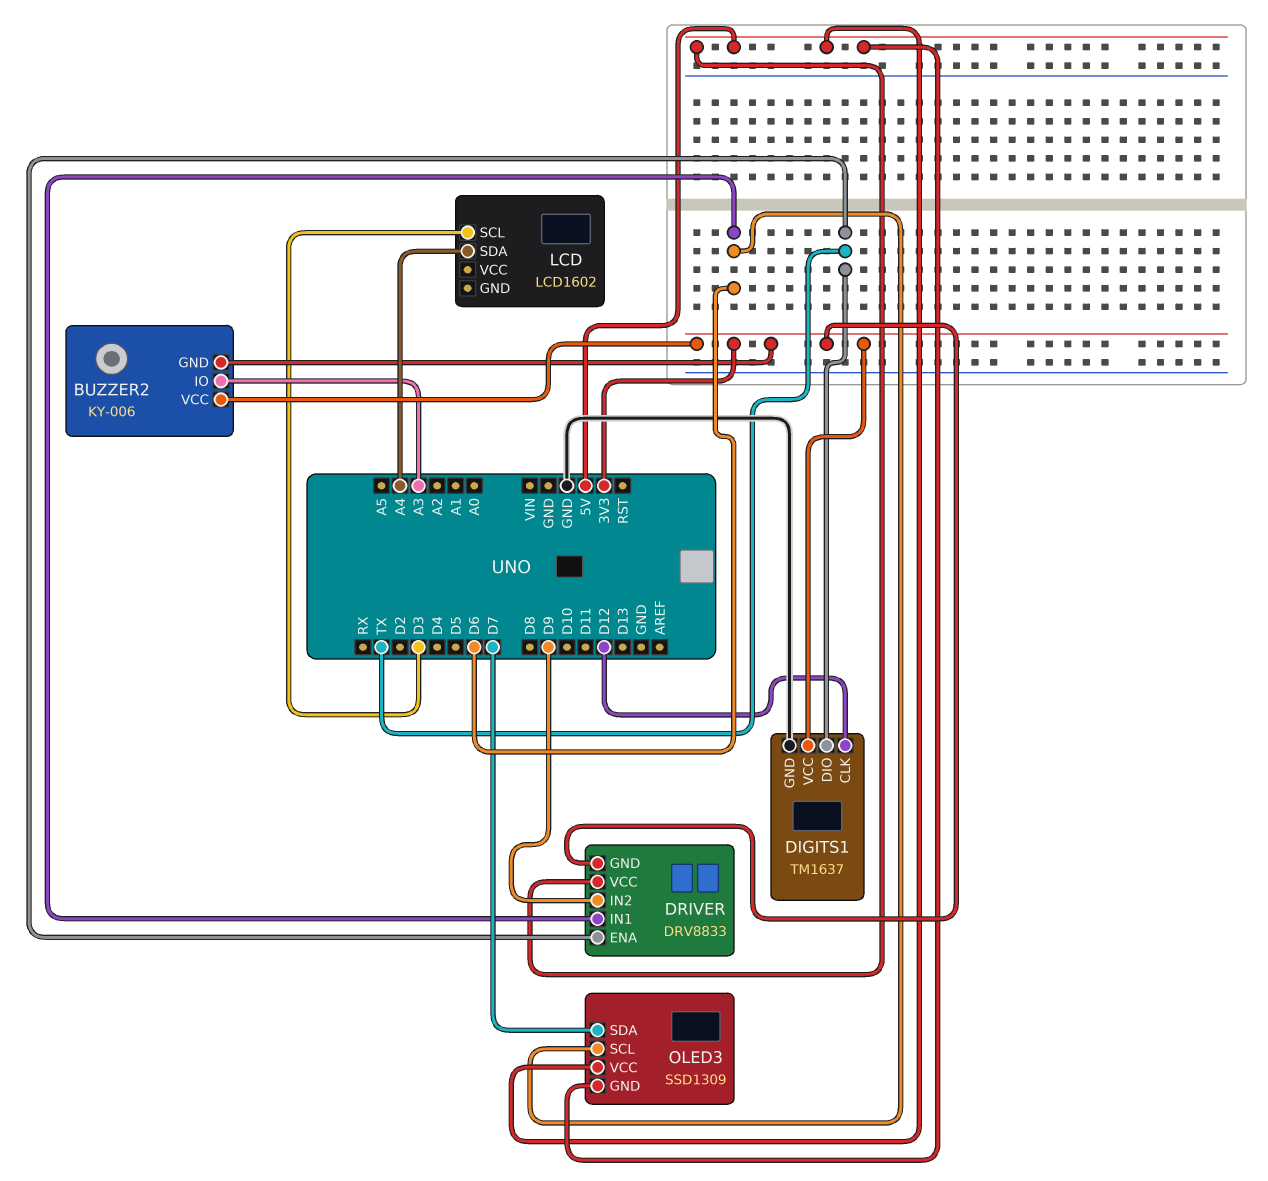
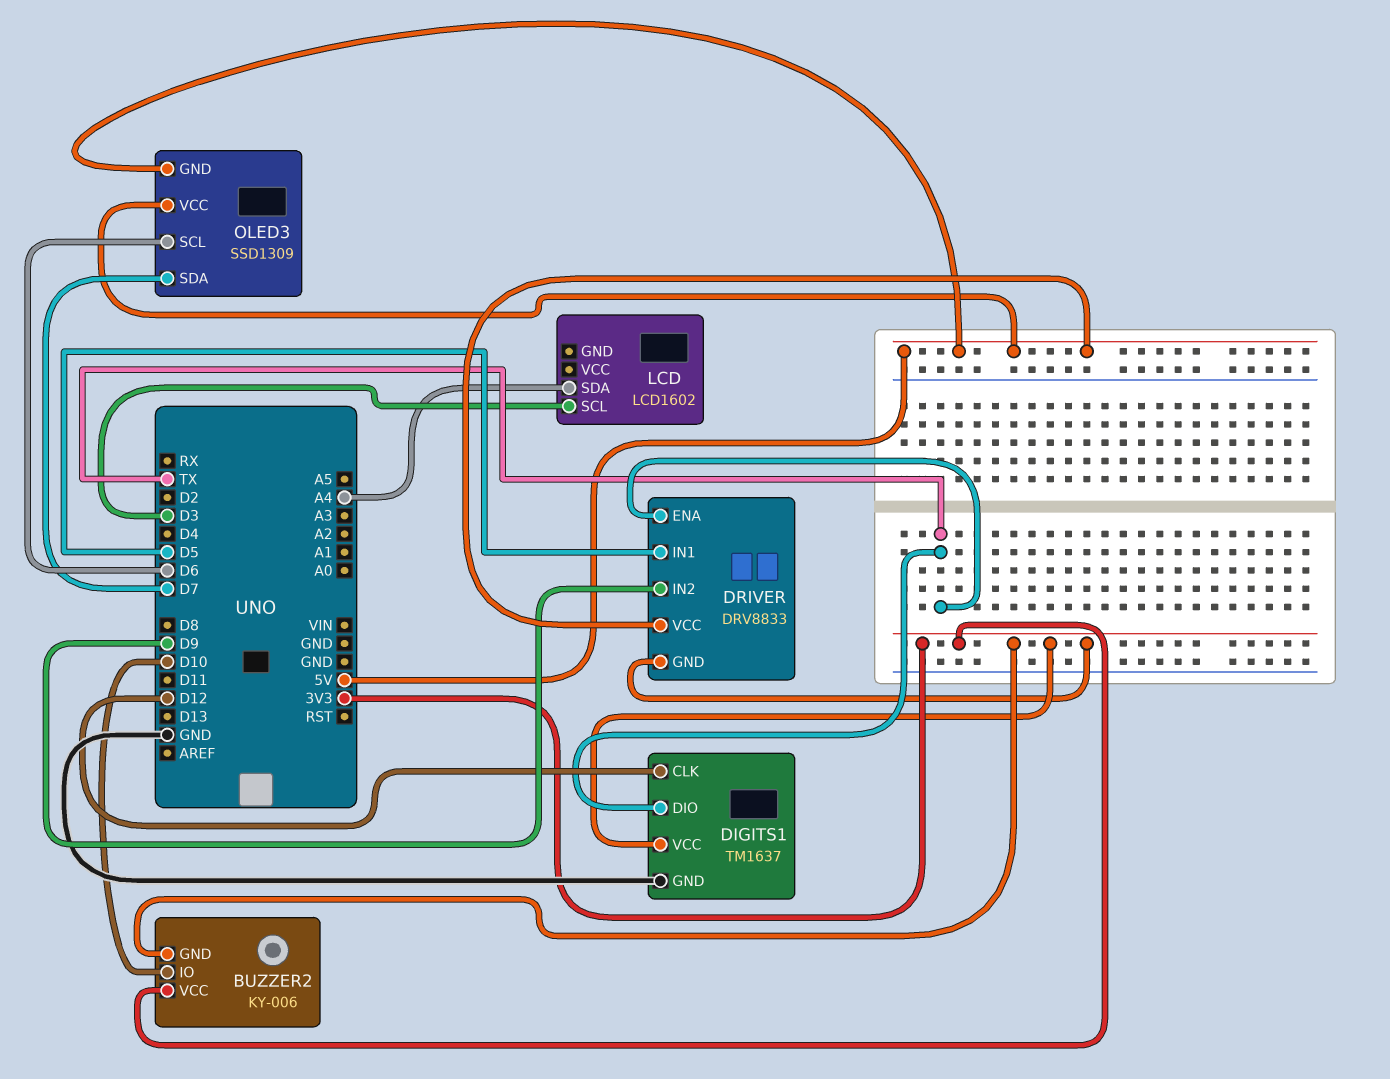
BUZZER2 pin IO: A3 -> D10
DRIVER pin IN1: D6 -> D5

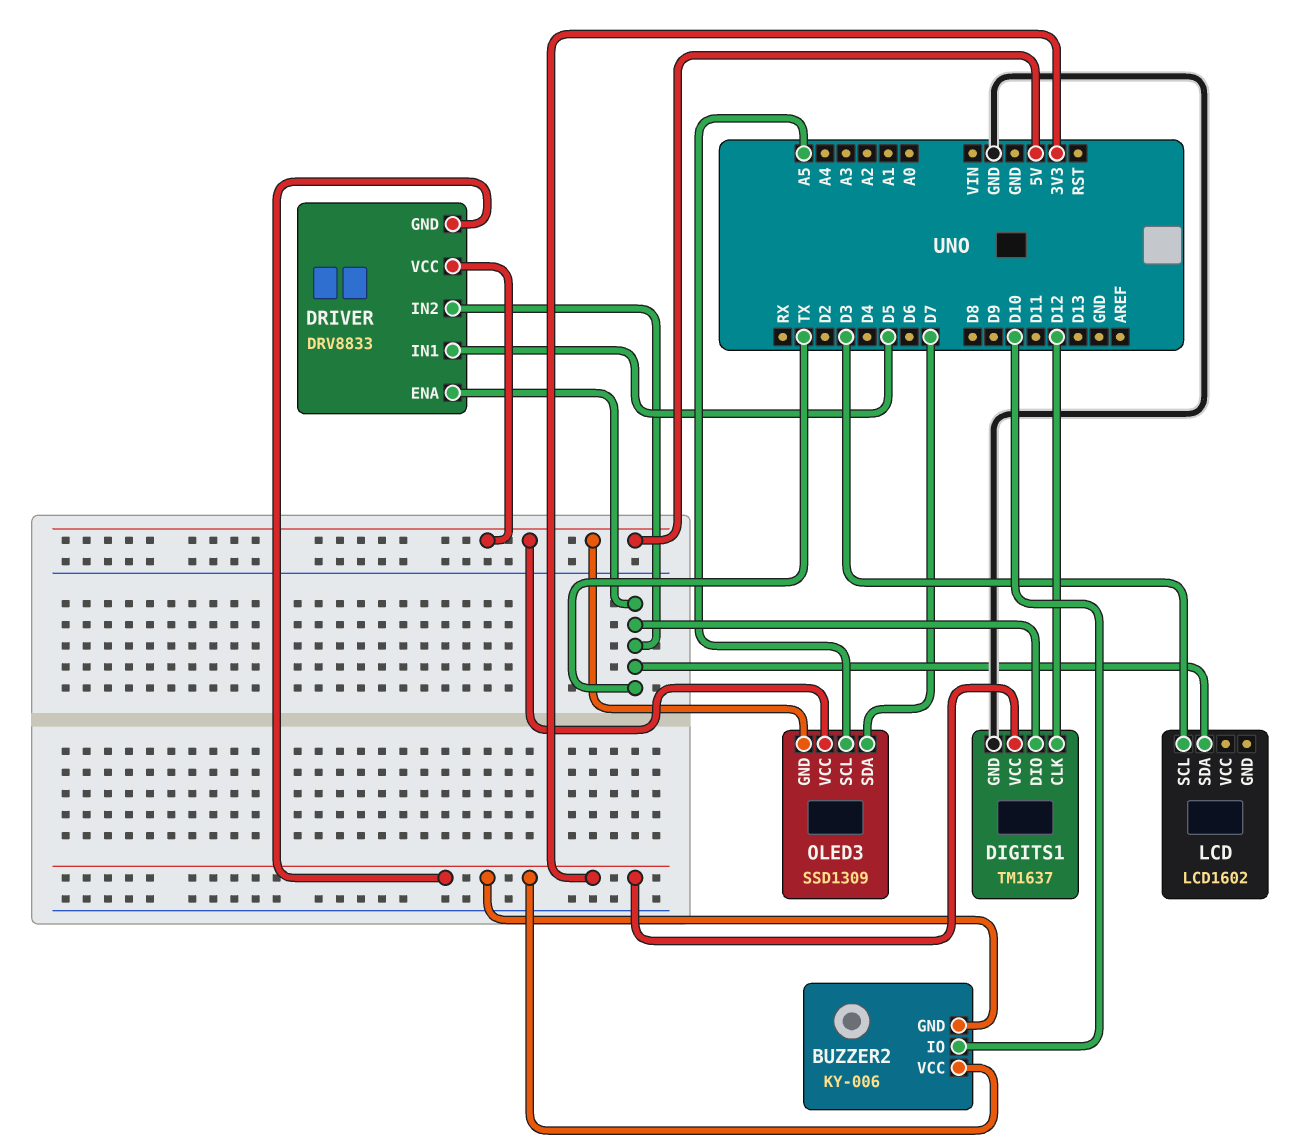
DRIVER pin IN2: D9 -> TX
LCD pin SDA: A4 -> TX
OLED3 pin SCL: D6 -> A5

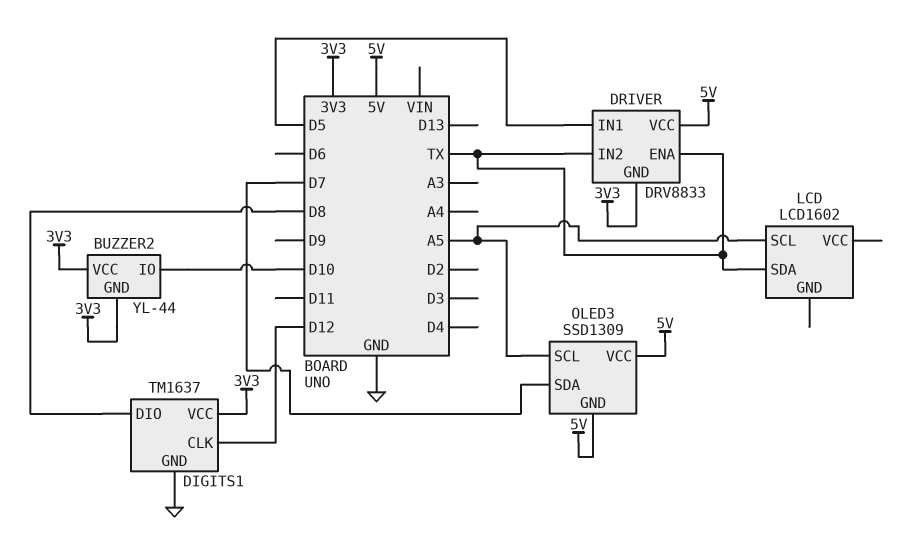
BUZZER2: KY-006 -> YL-44
DIGITS1 pin DIO: TX -> D8
LCD pin SCL: D3 -> A5

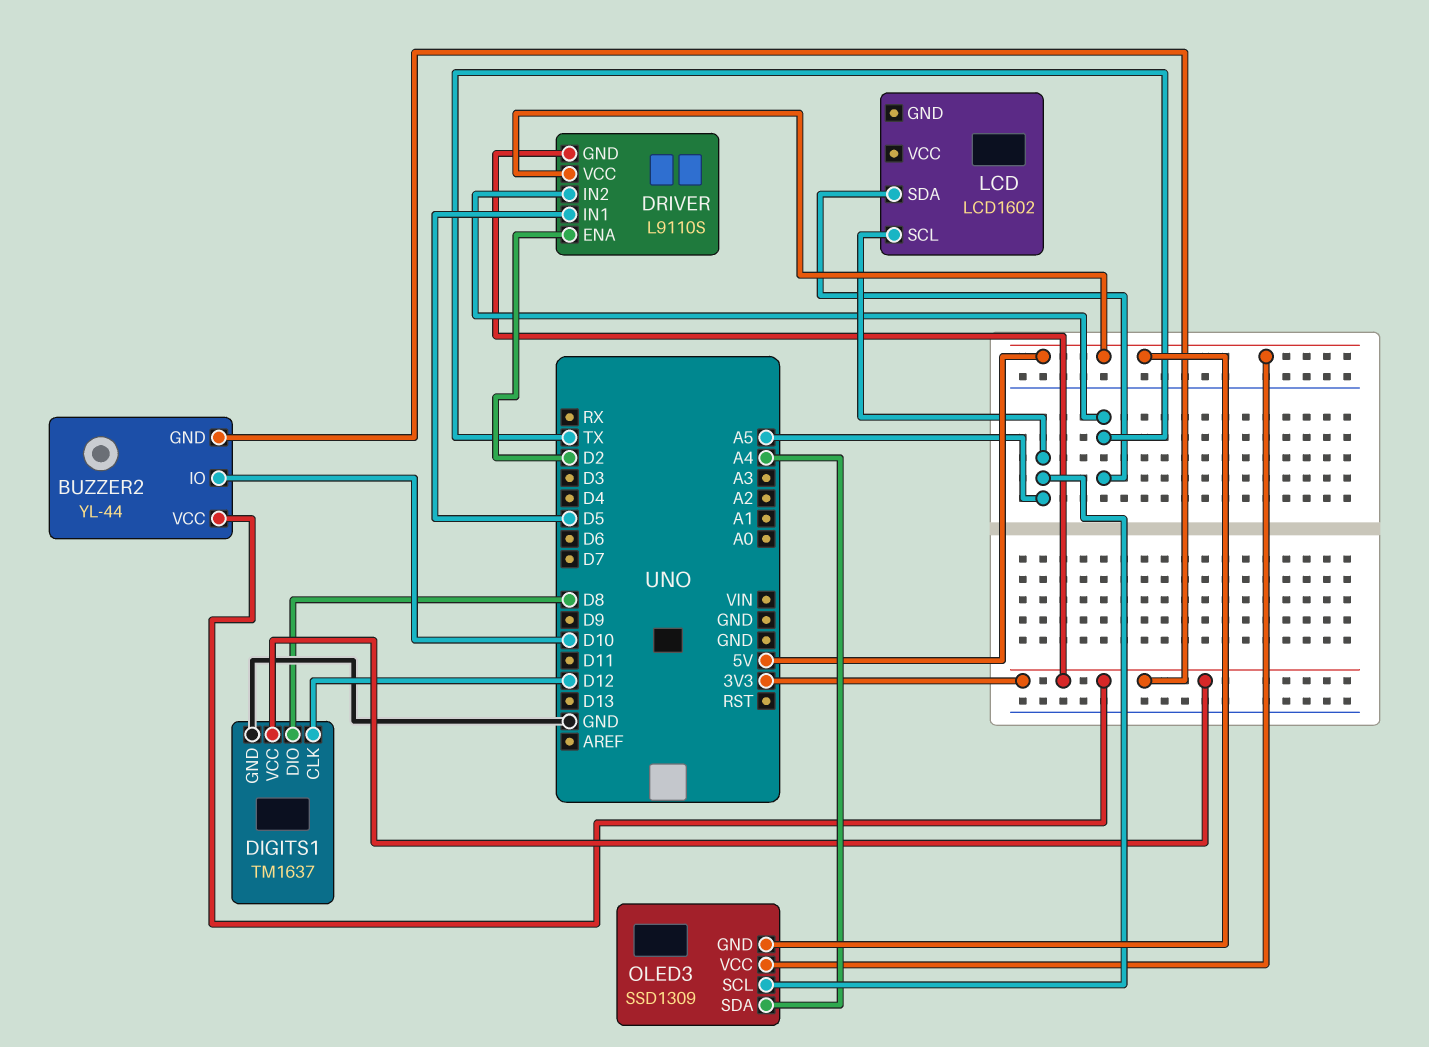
DRIVER: DRV8833 -> L9110S
DRIVER pin ENA: TX -> D2
OLED3 pin SDA: D7 -> A4

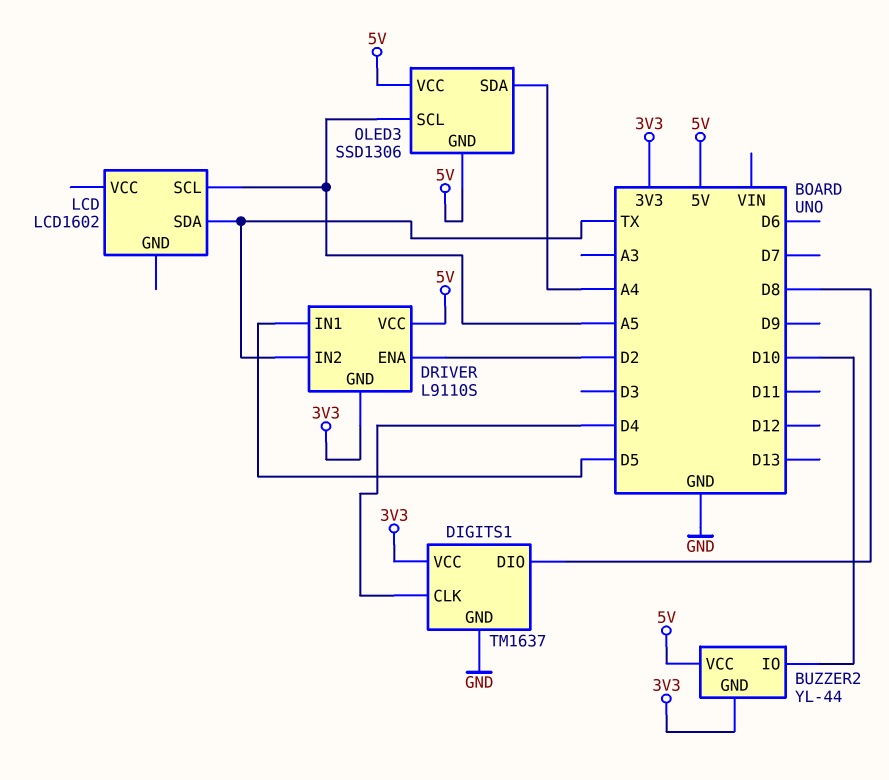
BUZZER2 pin VCC: 3V3 -> 5V
DIGITS1 pin CLK: D12 -> D4
OLED3: SSD1309 -> SSD1306

